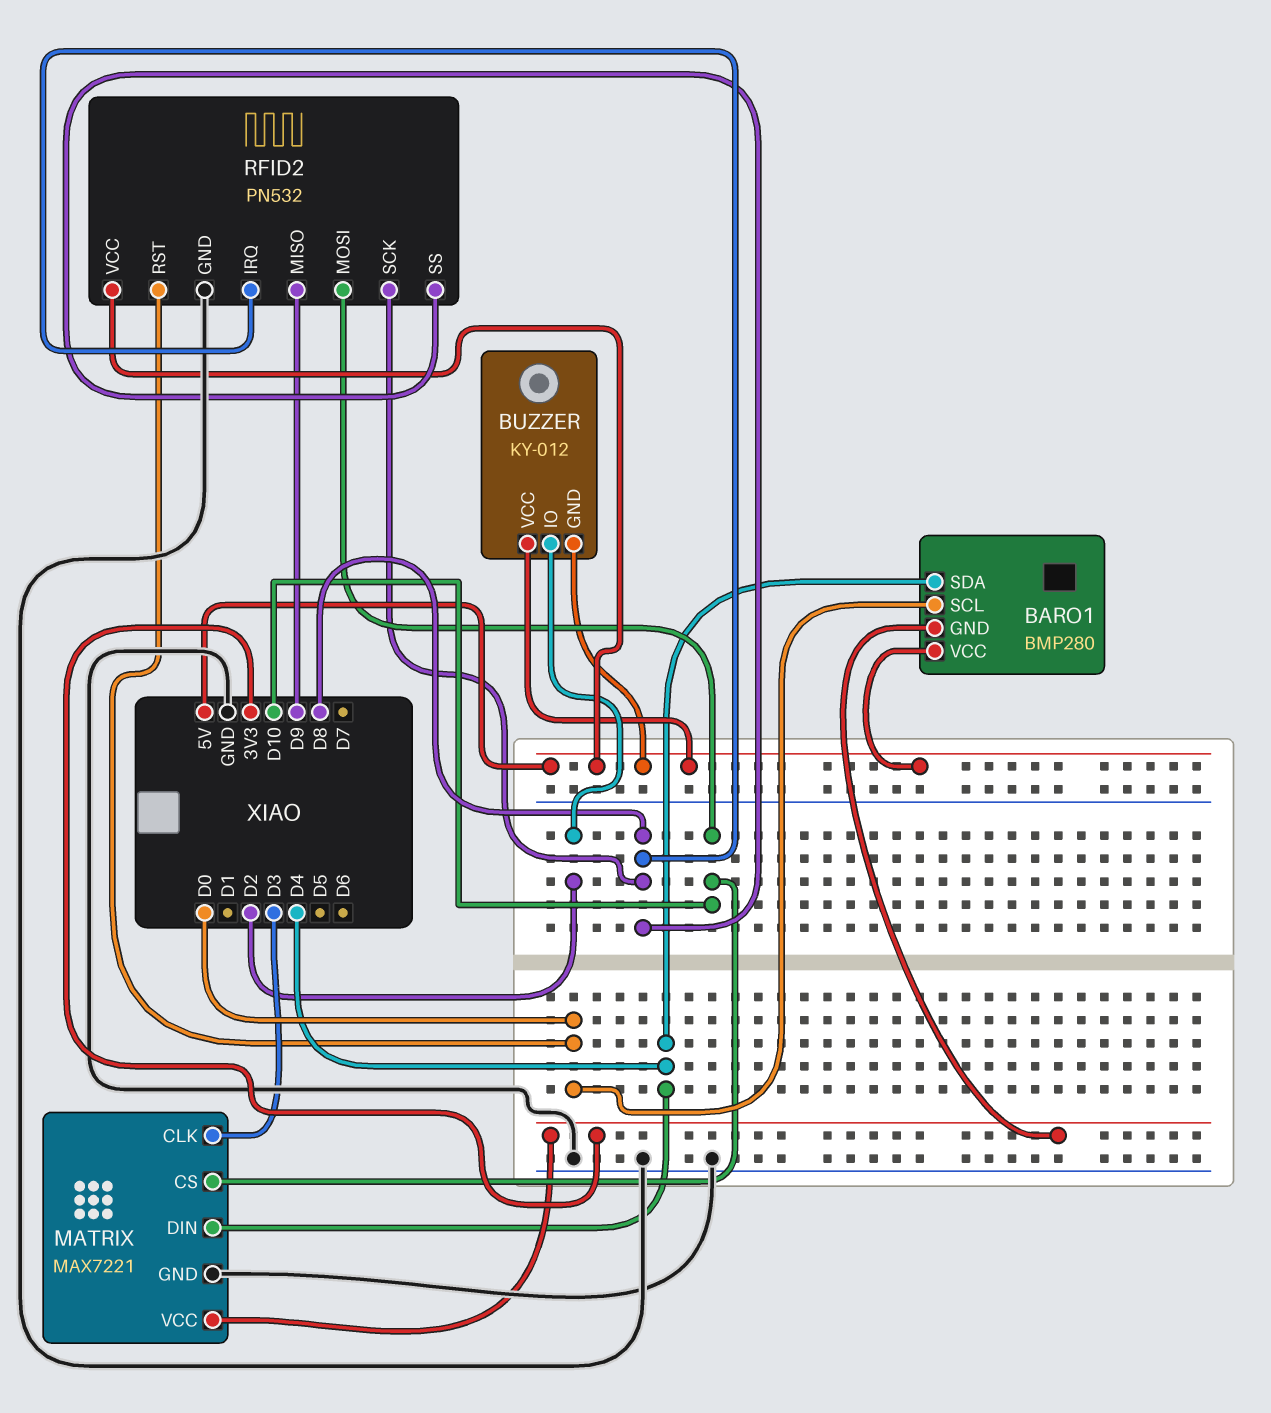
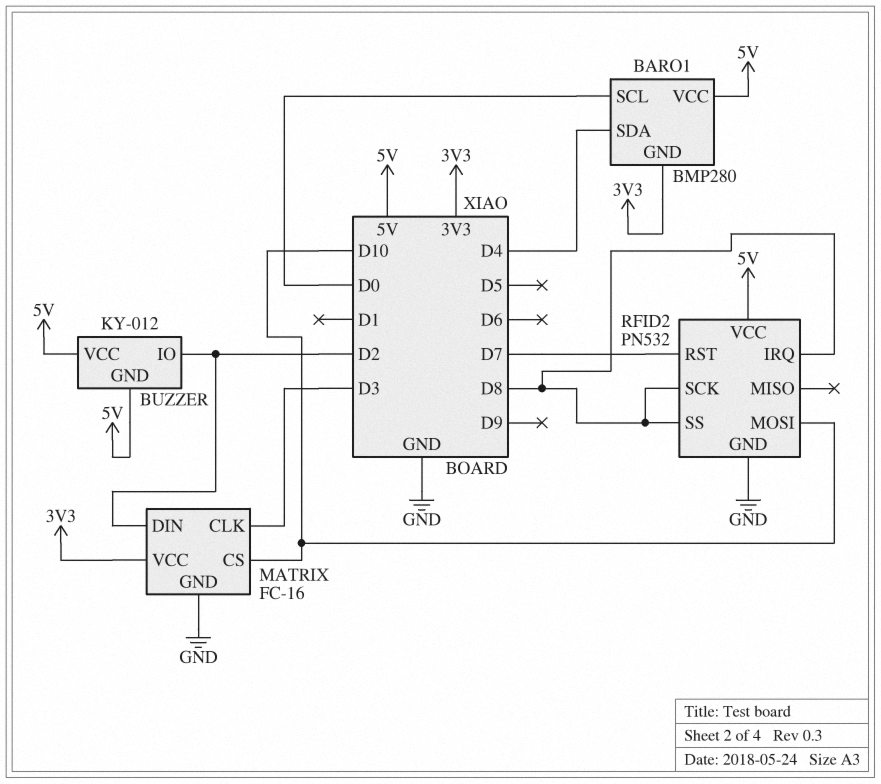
MATRIX: MAX7221 -> FC-16
MATRIX pin DIN: D4 -> D2
RFID2 pin MISO: D9 -> none
RFID2 pin RST: D0 -> D7

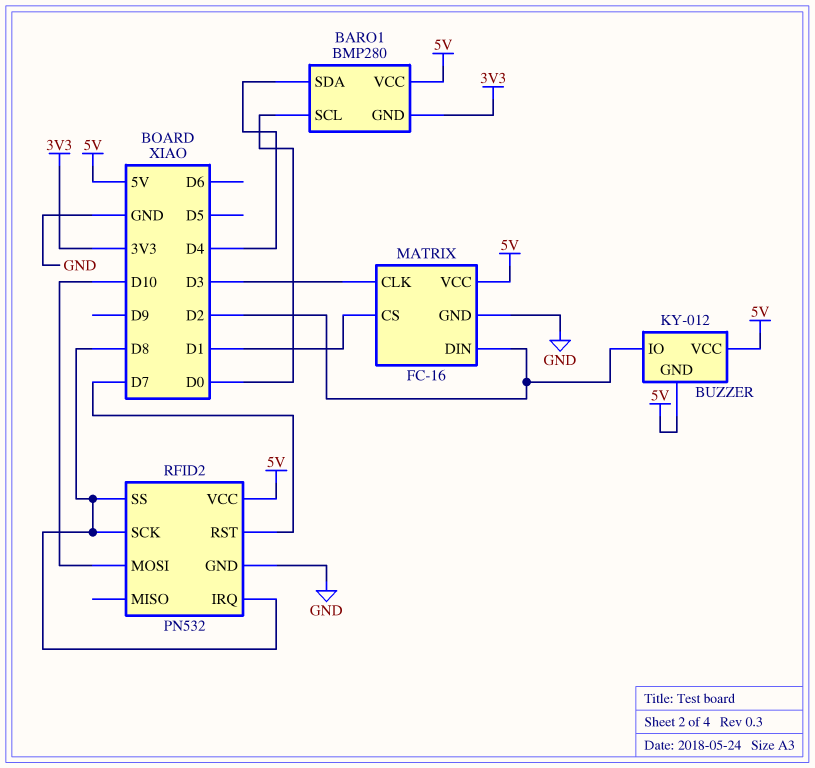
MATRIX pin CS: D10 -> D1
MATRIX pin VCC: 3V3 -> 5V

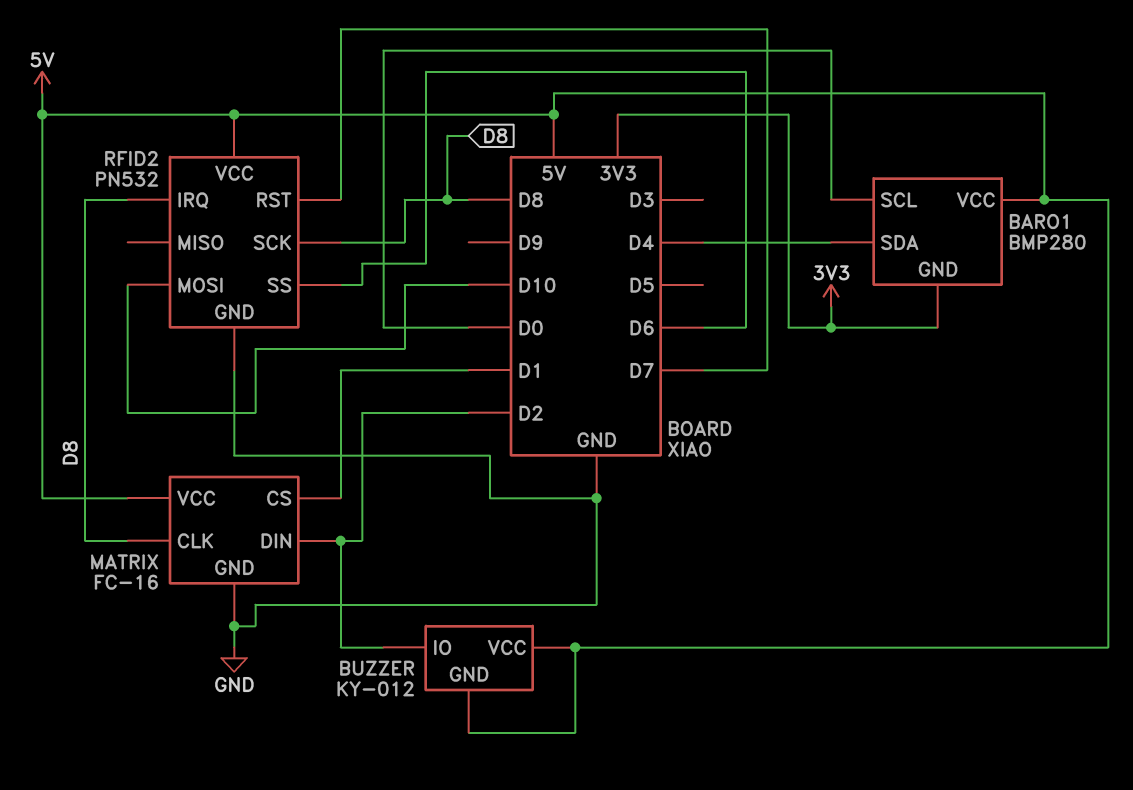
MATRIX pin CLK: D3 -> D8
RFID2 pin SS: D8 -> D6

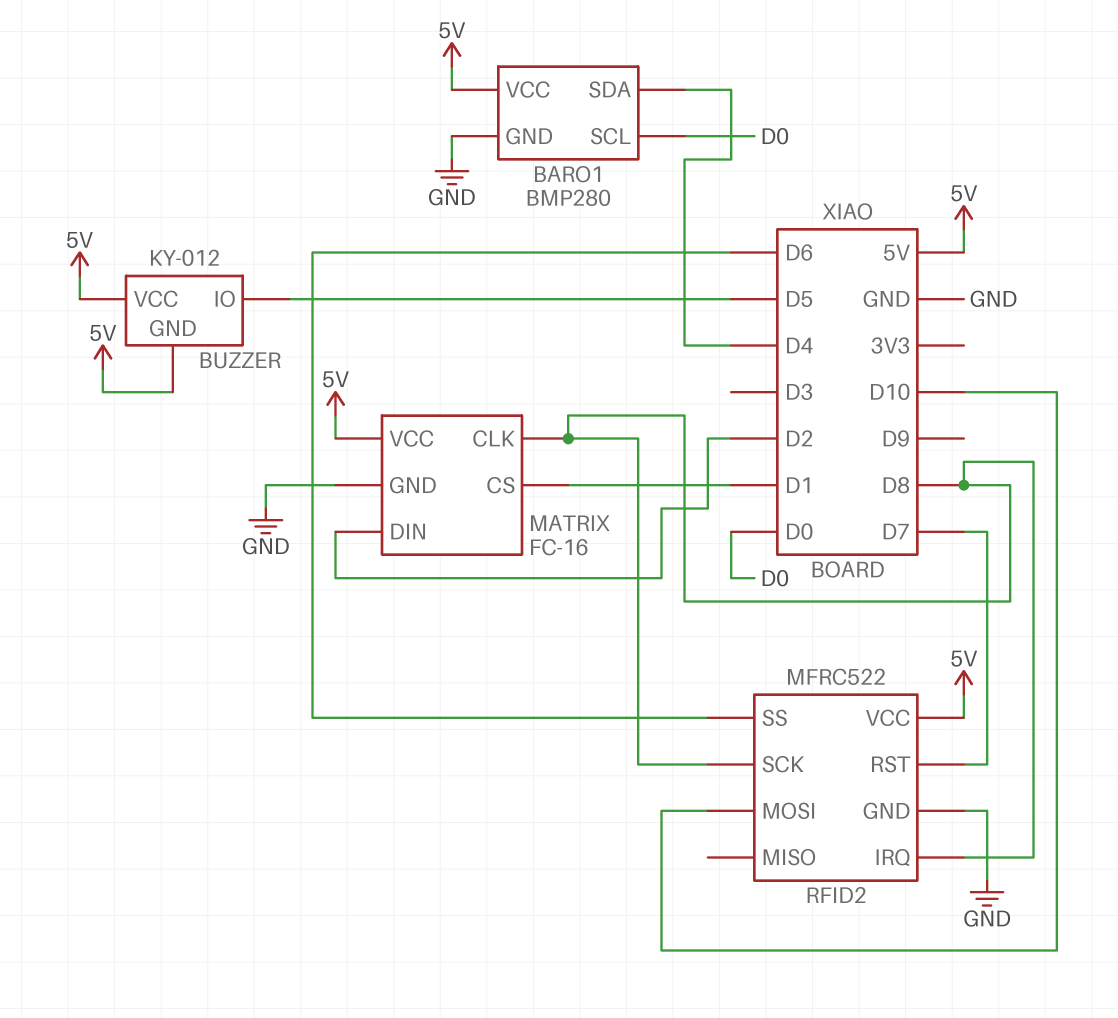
BARO1 pin GND: 3V3 -> GND
BUZZER pin IO: D2 -> D5
RFID2: PN532 -> MFRC522

